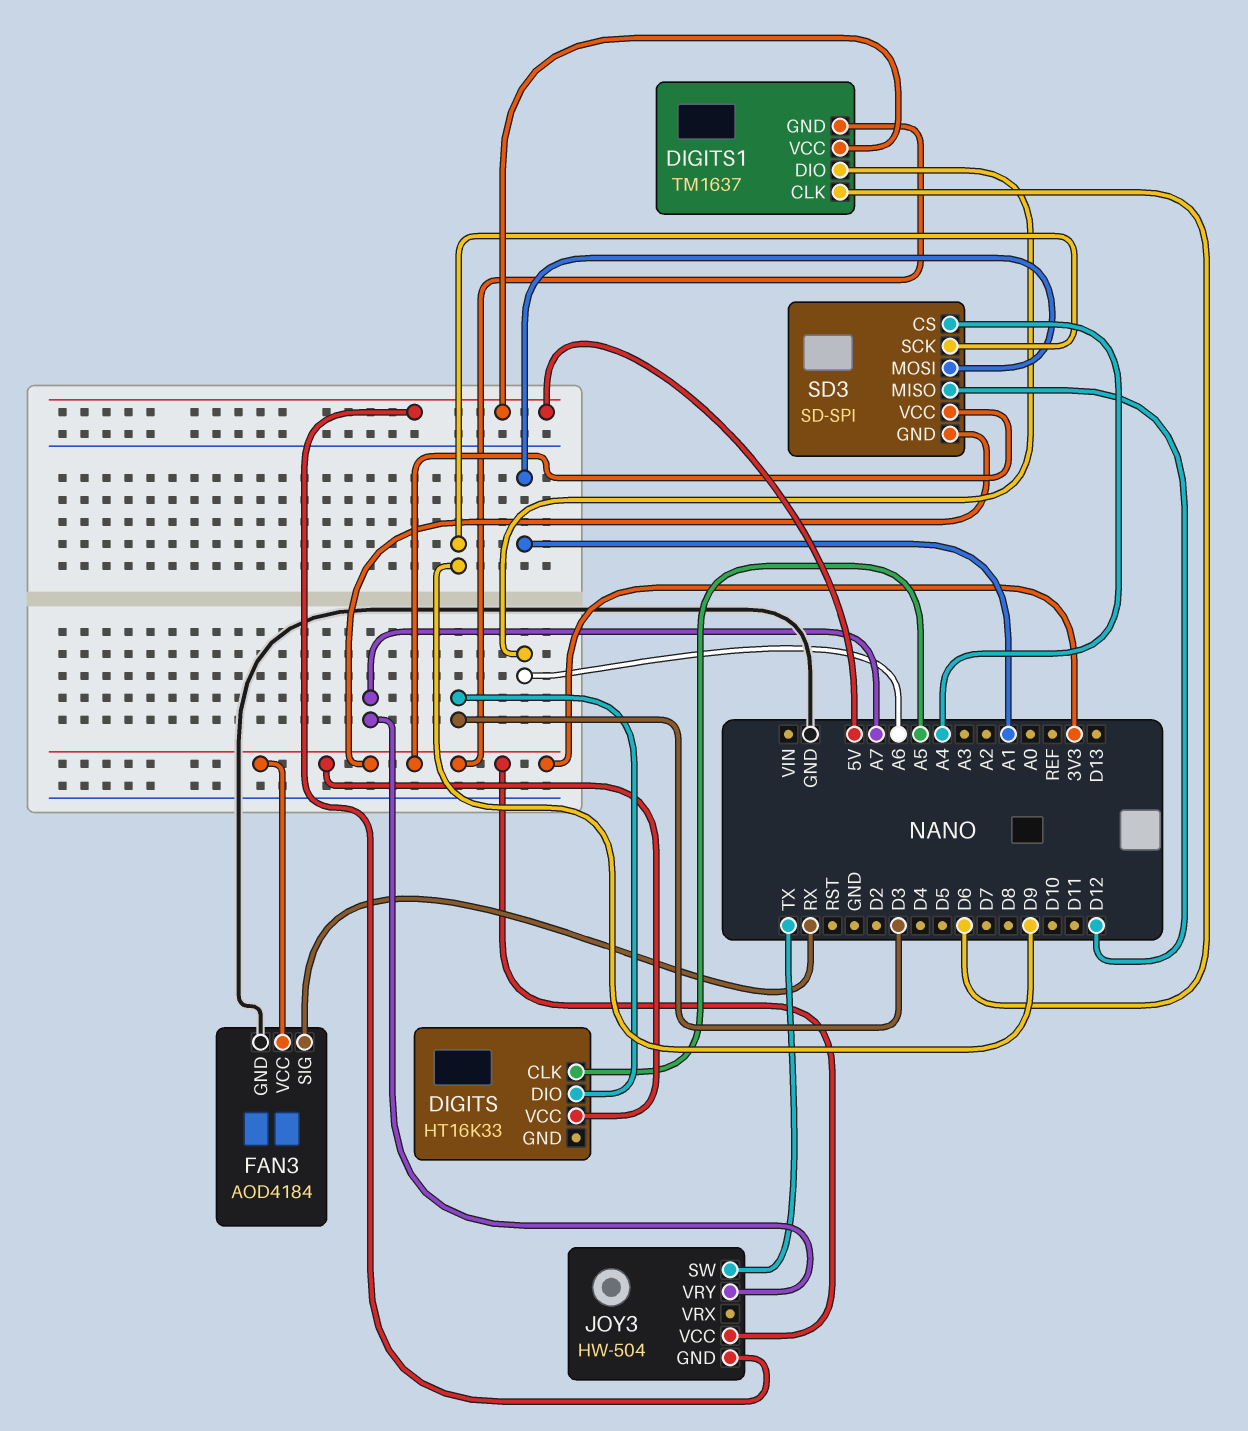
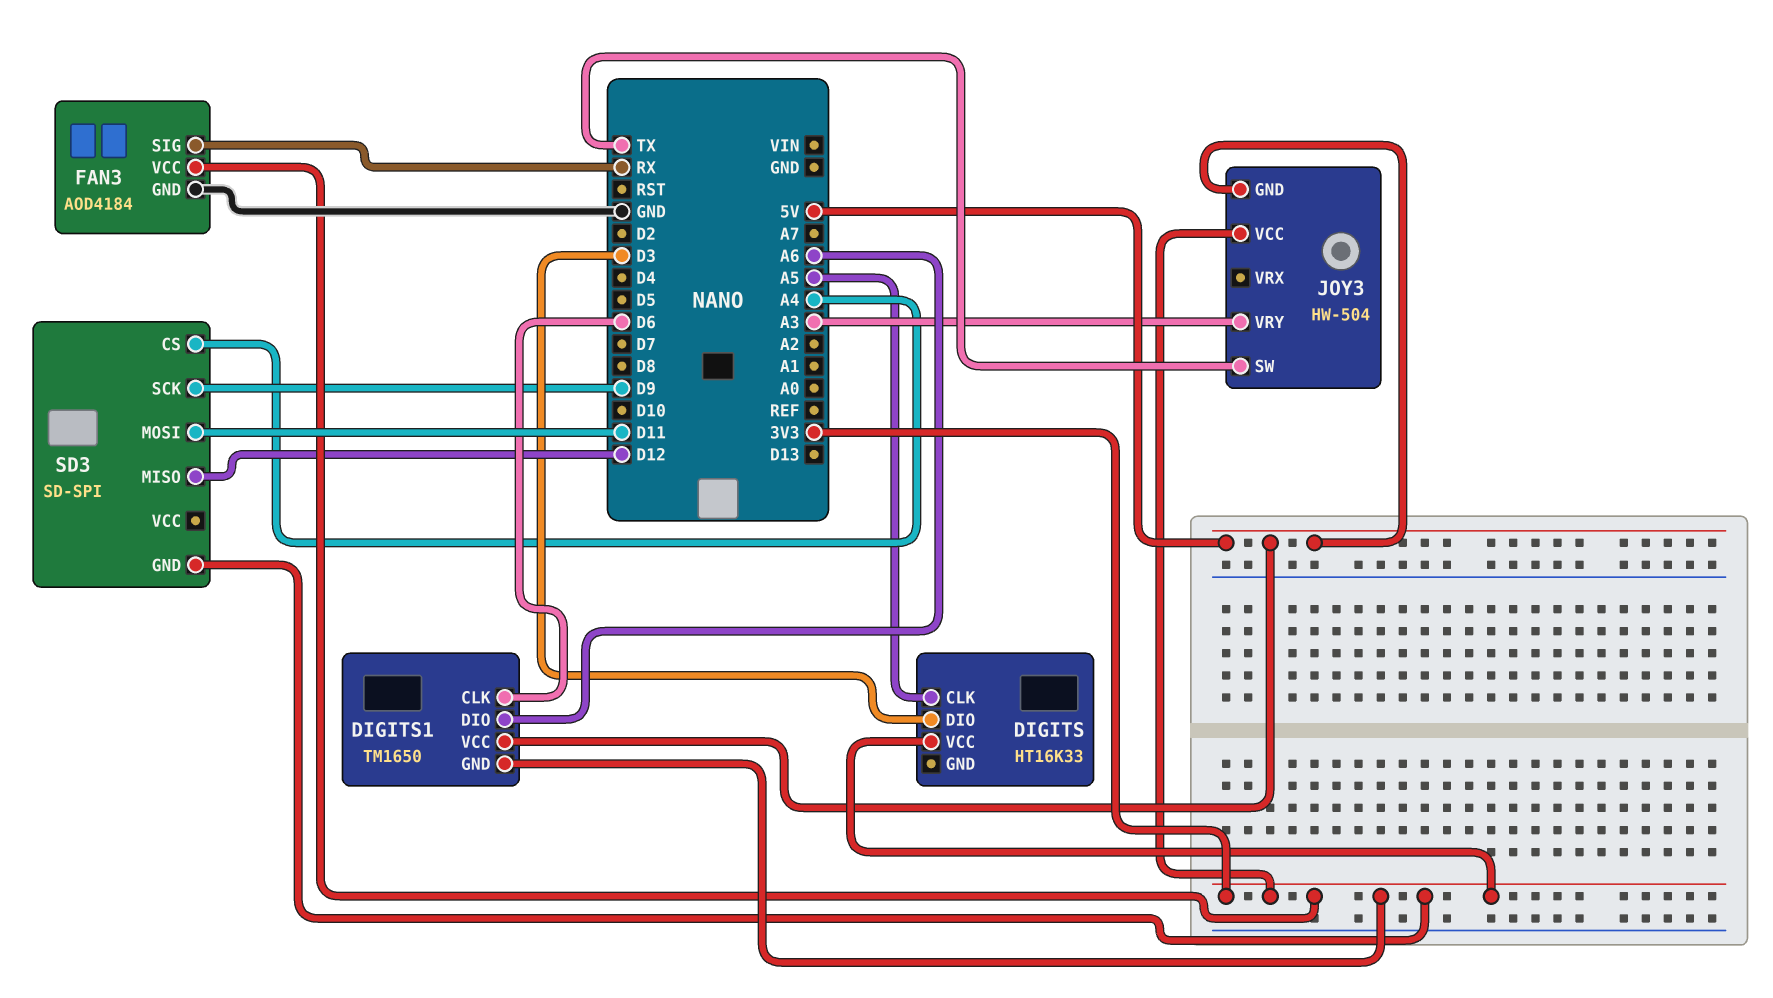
DIGITS1: TM1637 -> TM1650
JOY3 pin VRY: A7 -> A3
SD3 pin MOSI: A1 -> D11
SD3 pin VCC: 3V3 -> none

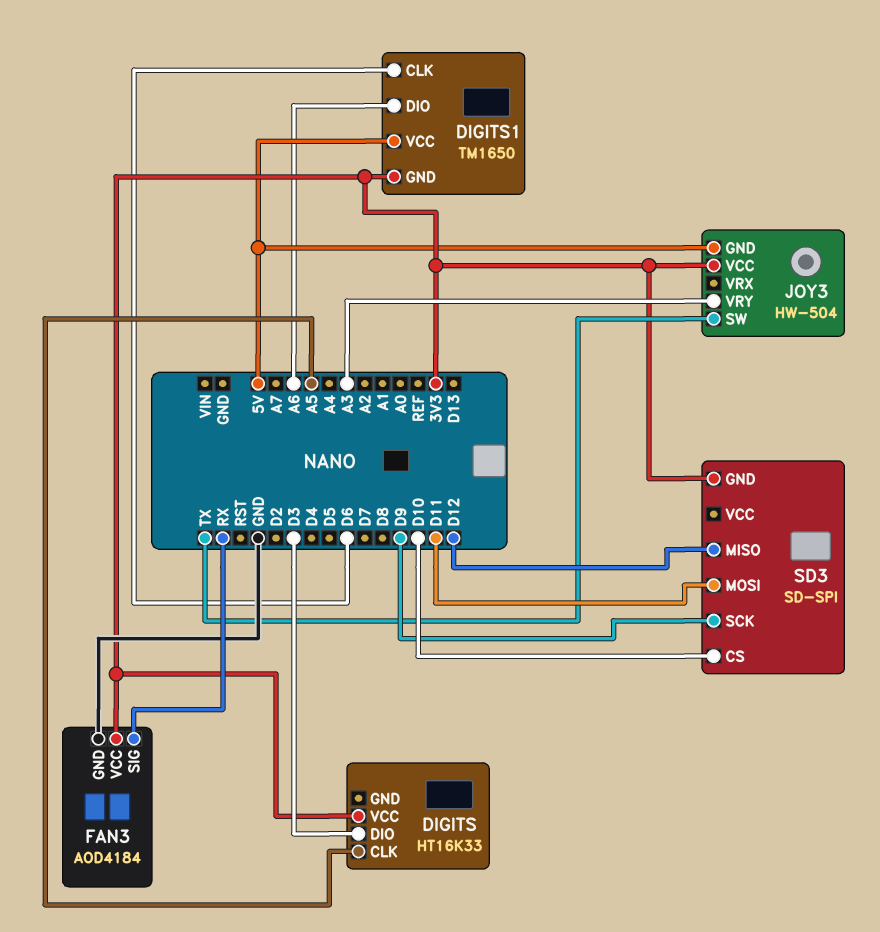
SD3 pin CS: A4 -> D10

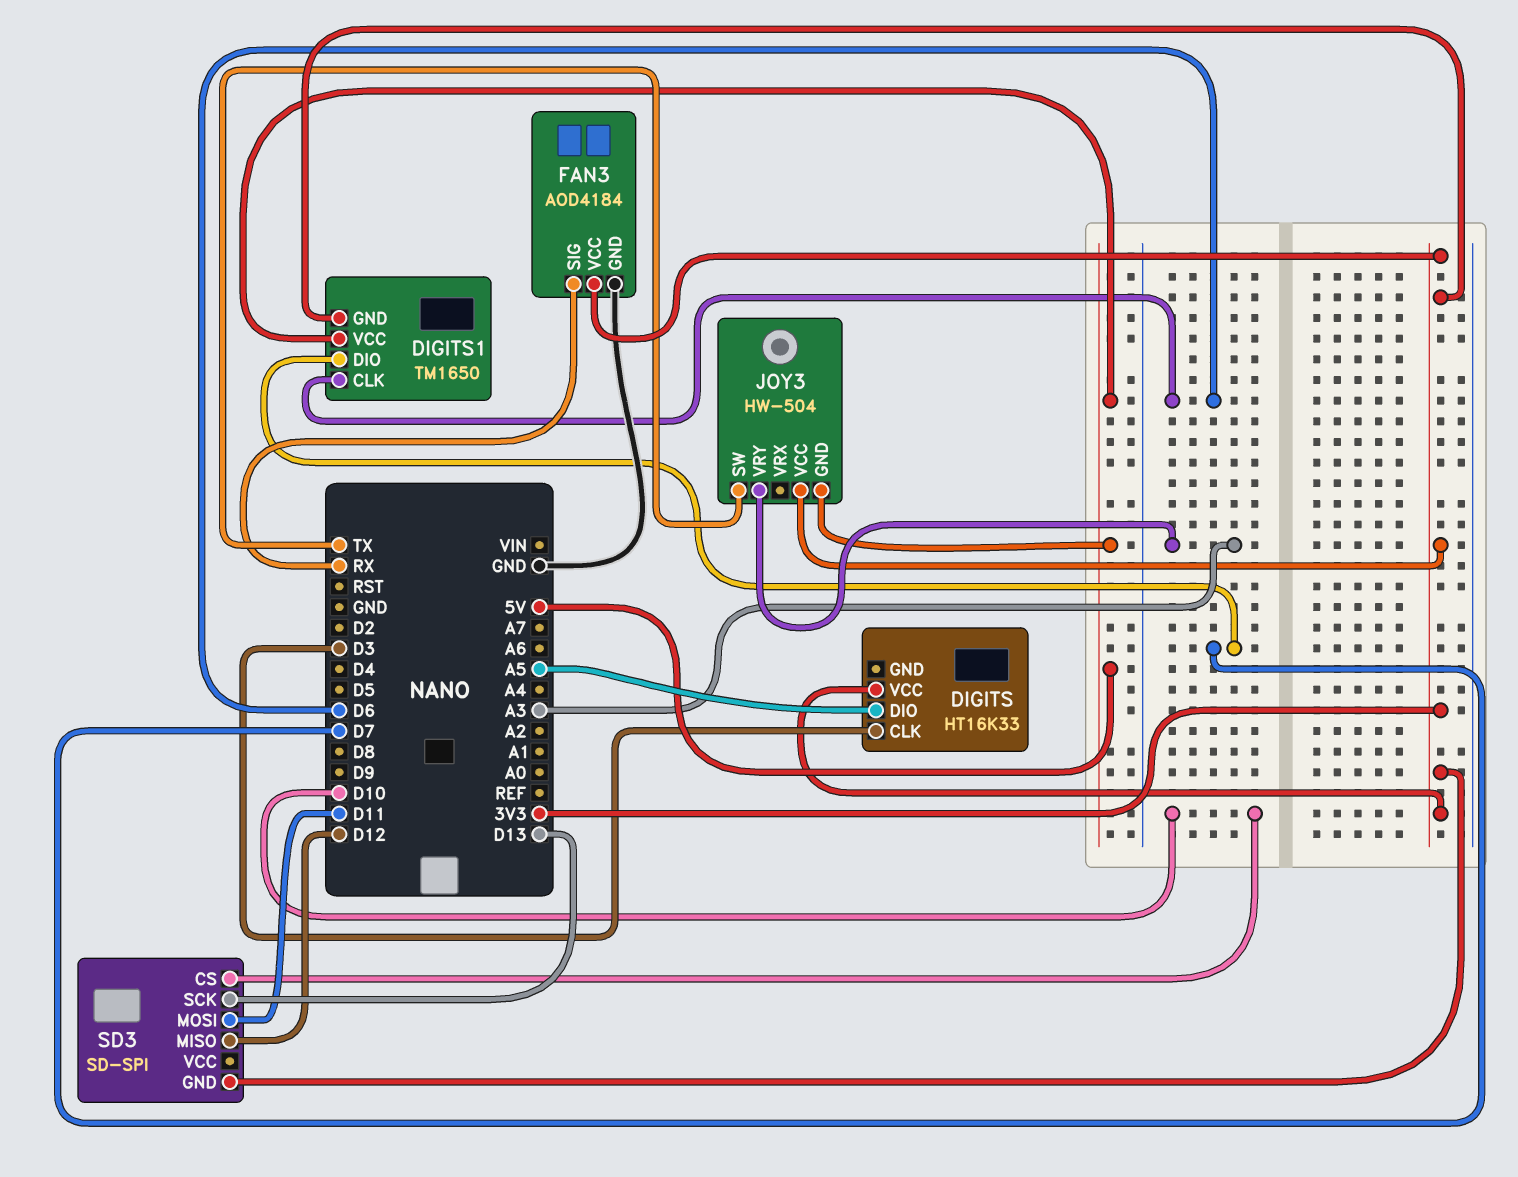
DIGITS pin CLK: A5 -> D3
DIGITS pin DIO: D3 -> A5
DIGITS1 pin DIO: A6 -> D7
SD3 pin SCK: D9 -> D13

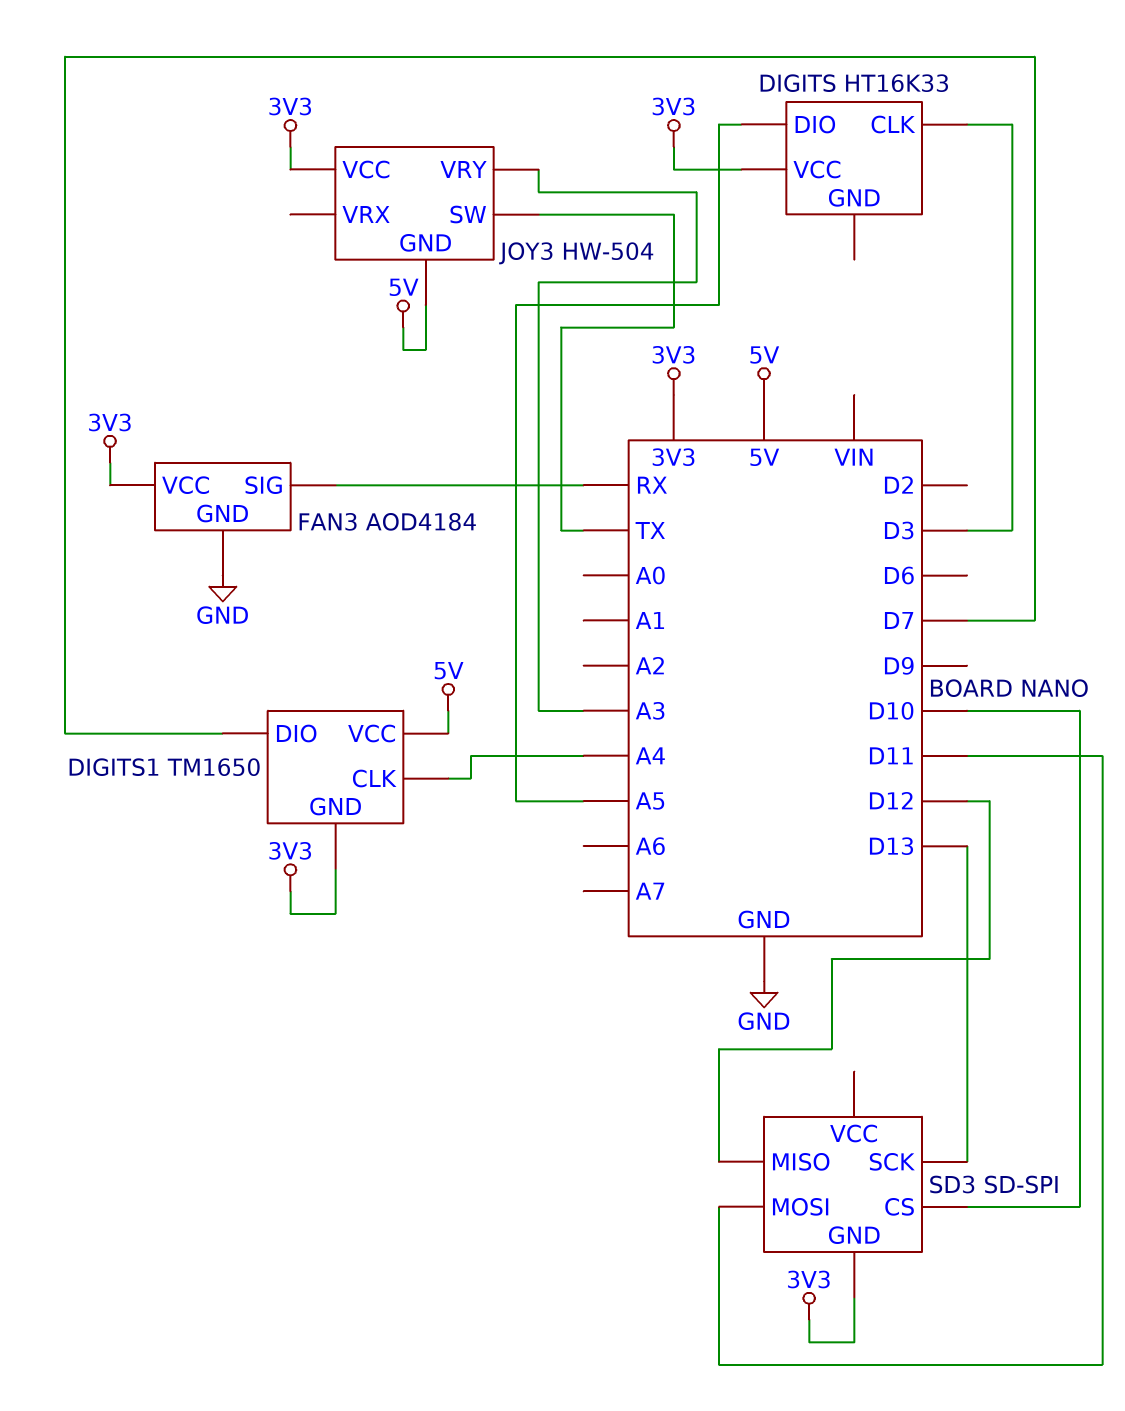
DIGITS1 pin CLK: D6 -> A4

